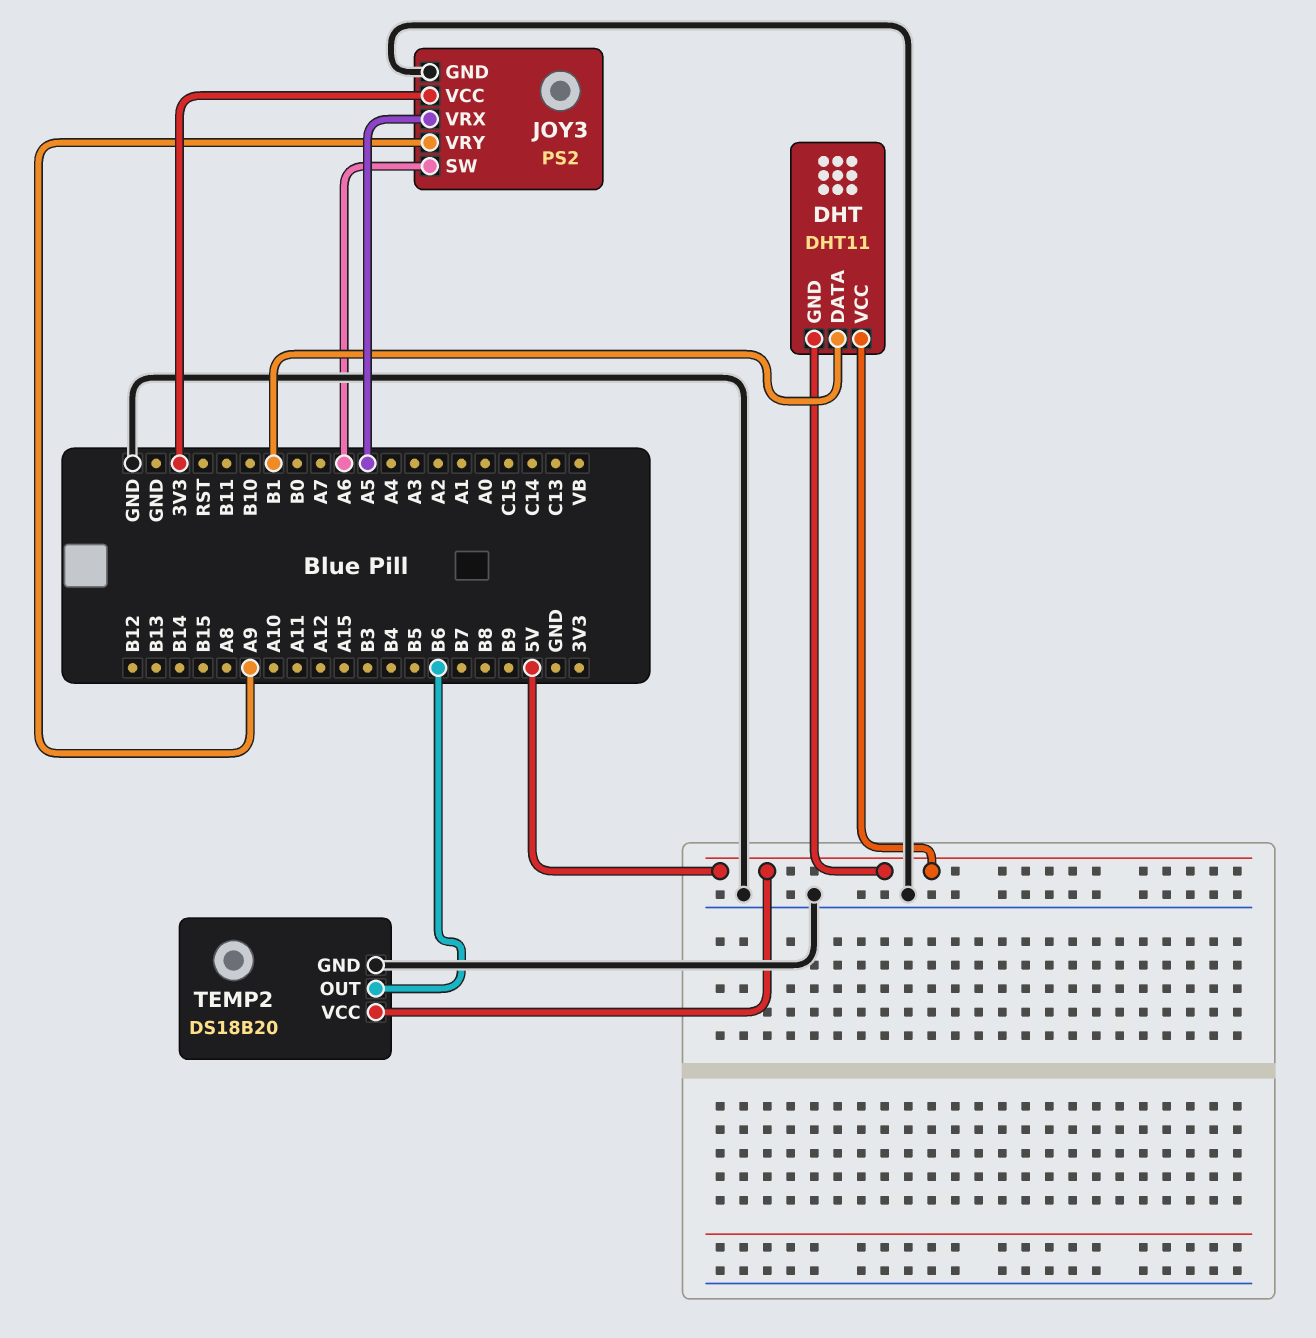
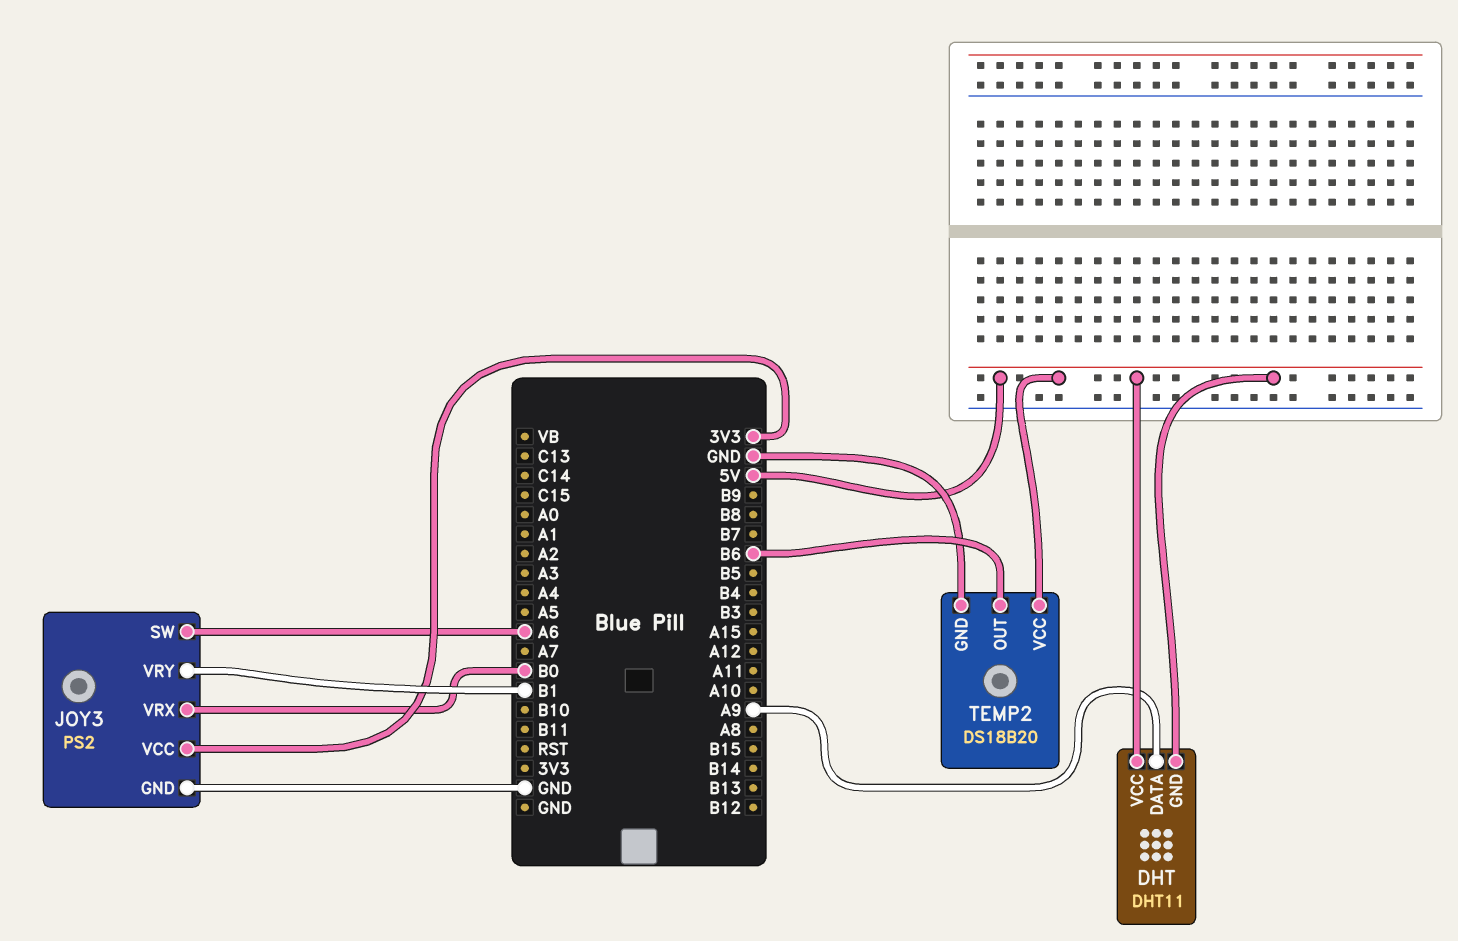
DHT pin DATA: B1 -> A9
JOY3 pin VRX: A5 -> B0
JOY3 pin VRY: A9 -> B1

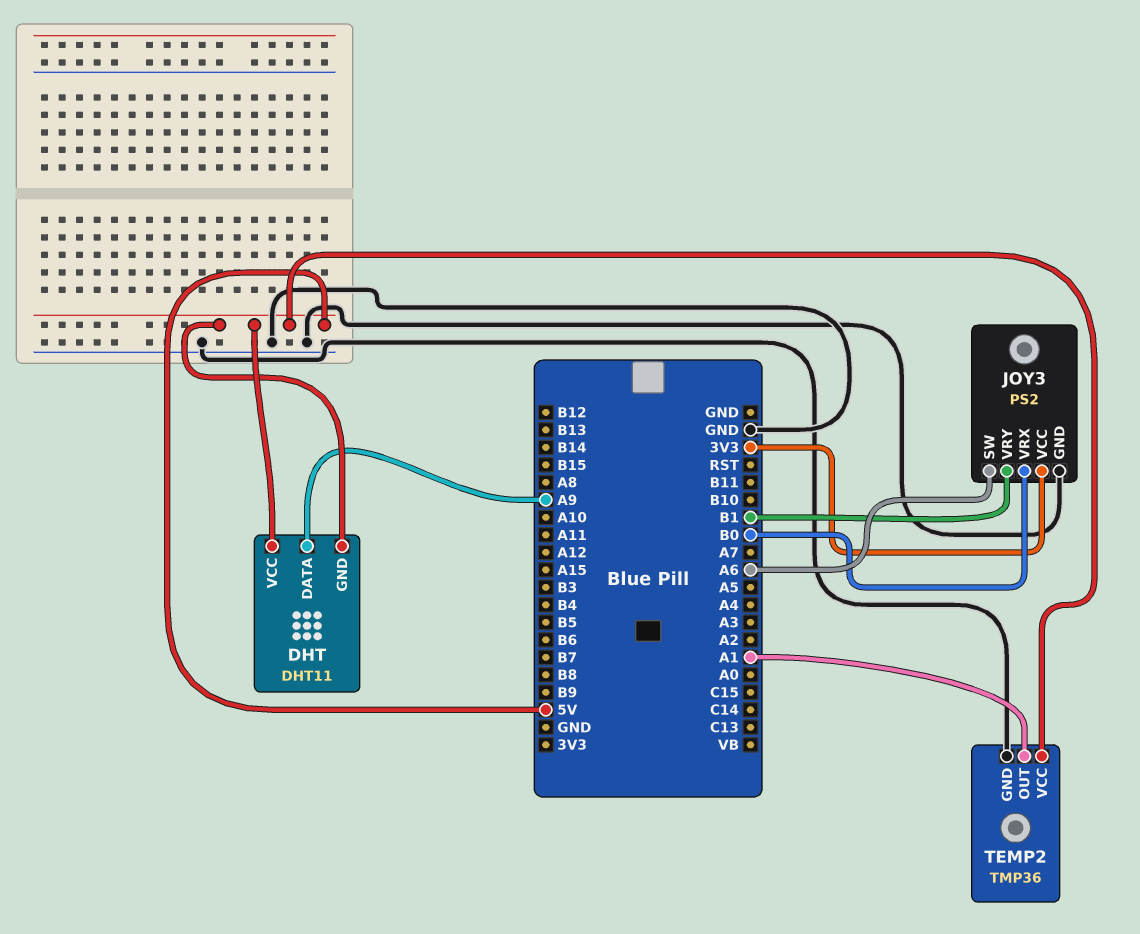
TEMP2: DS18B20 -> TMP36
TEMP2 pin OUT: B6 -> A1

